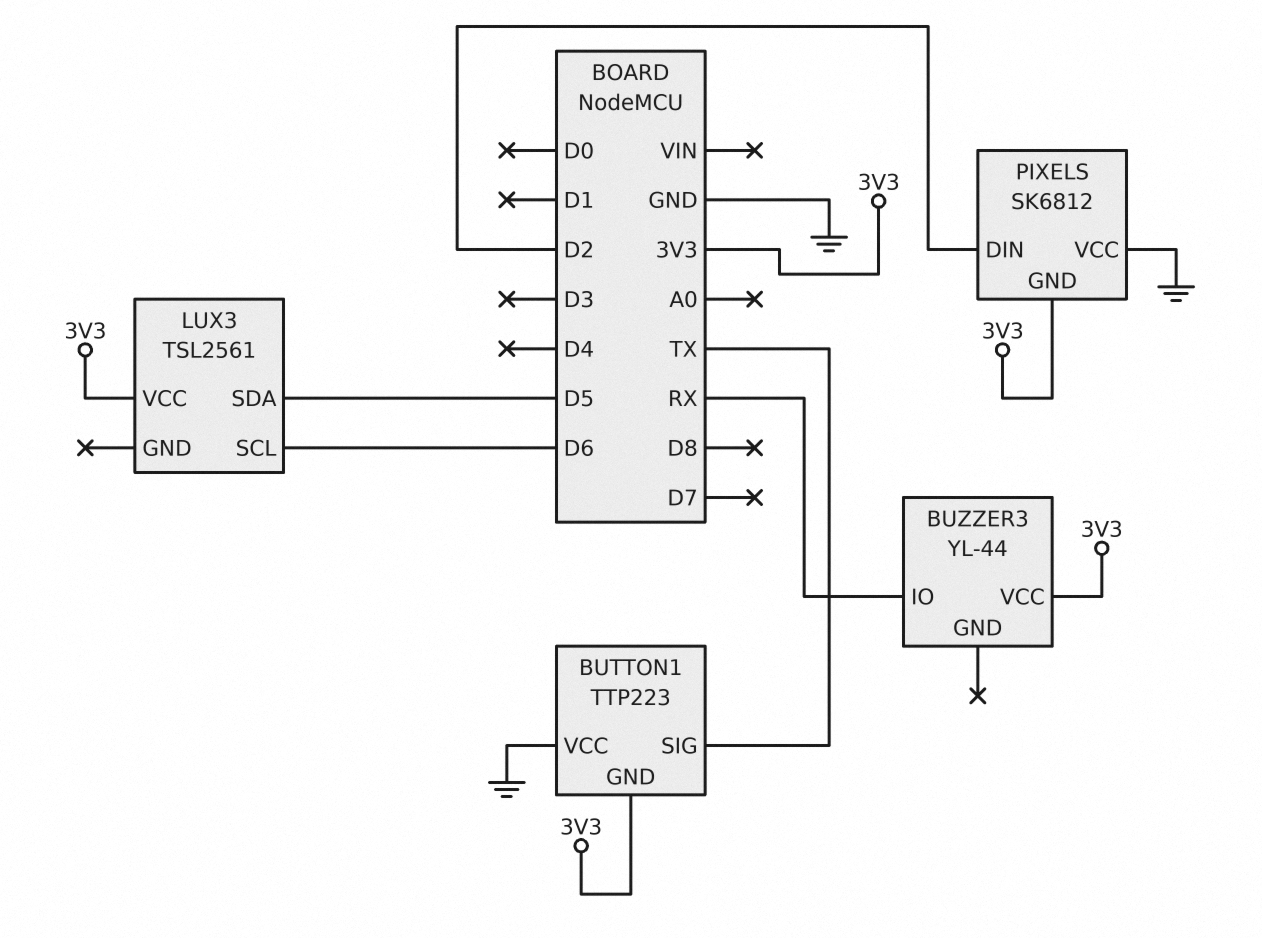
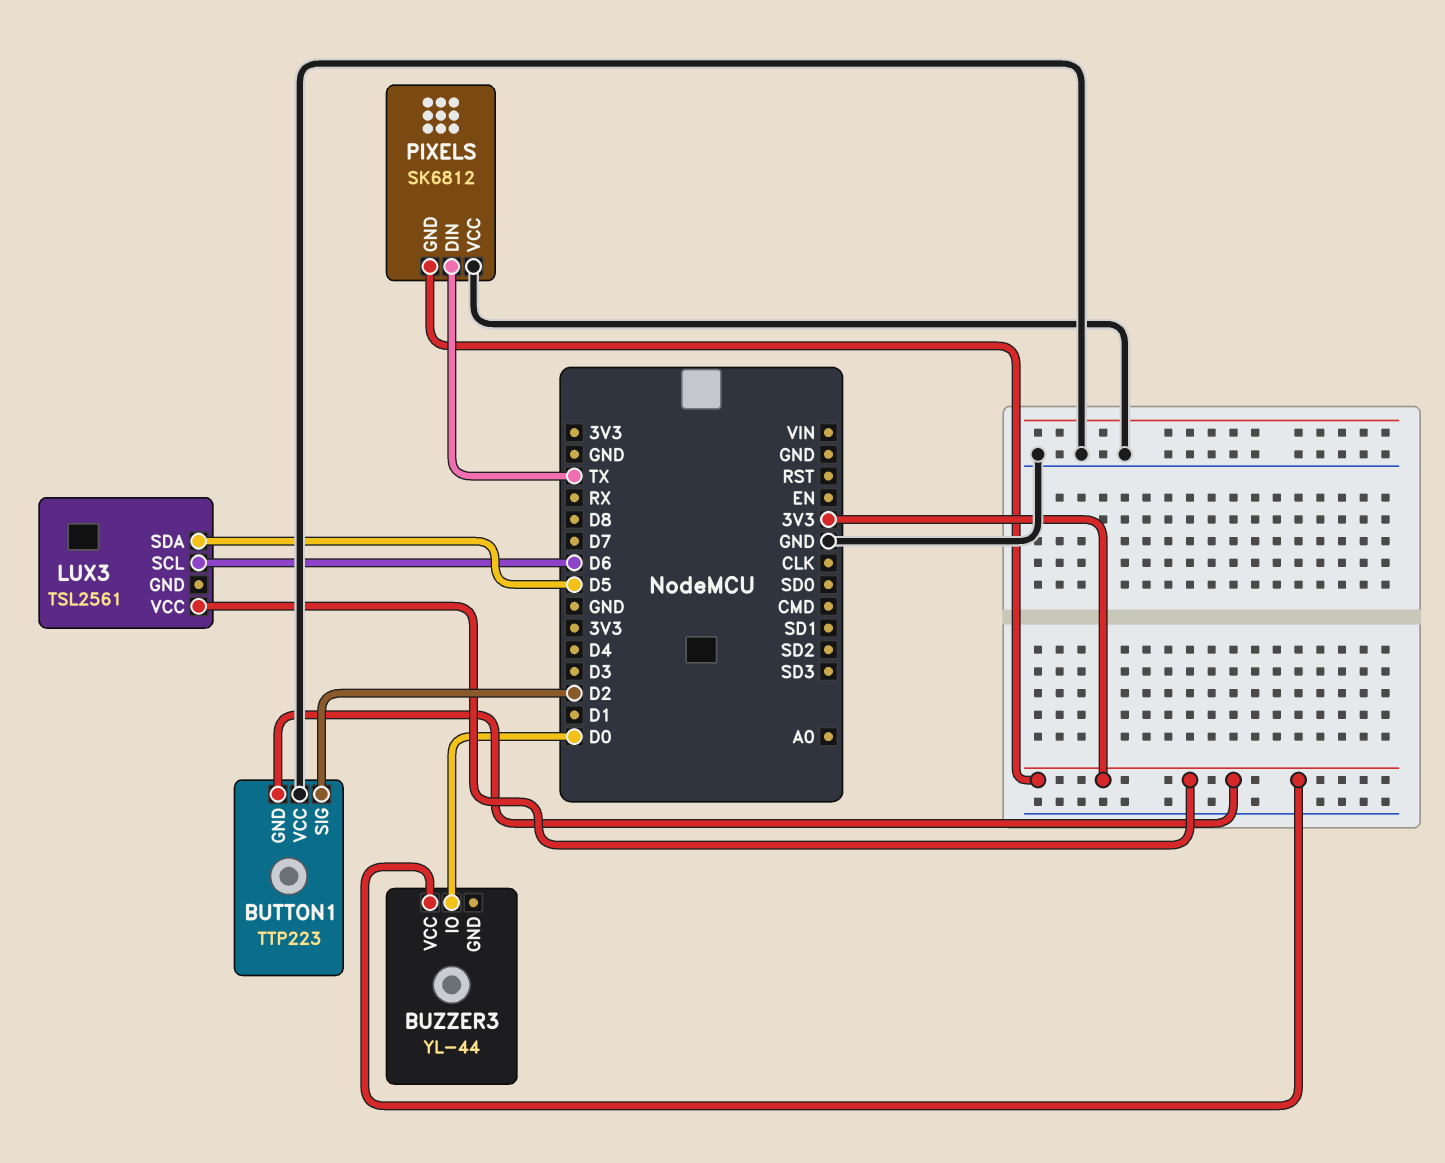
BUTTON1 pin SIG: TX -> D2
BUZZER3 pin IO: RX -> D0
PIXELS pin DIN: D2 -> TX

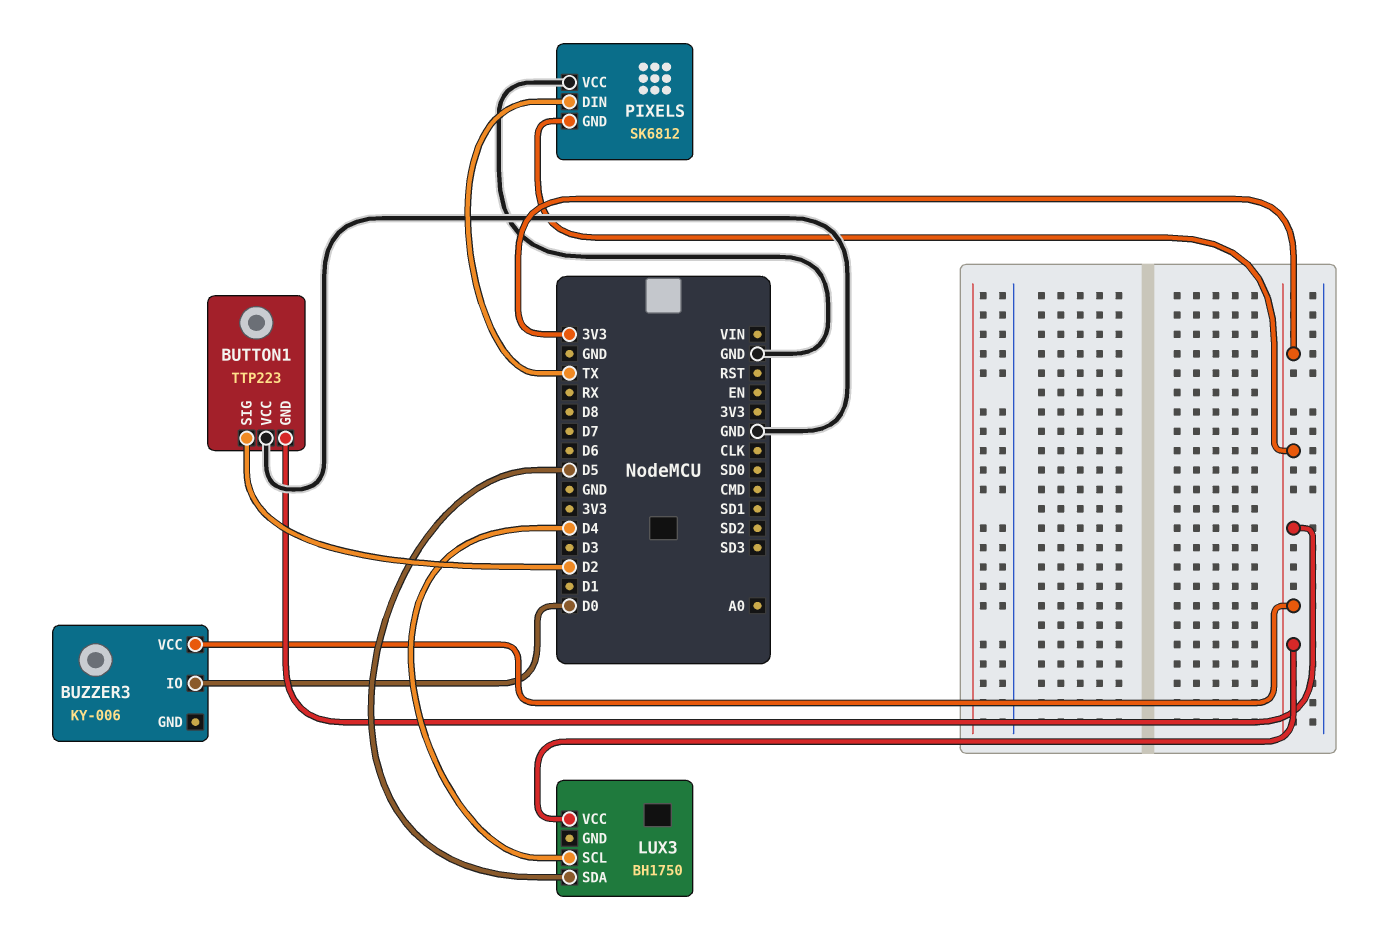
BUZZER3: YL-44 -> KY-006
LUX3: TSL2561 -> BH1750
LUX3 pin SCL: D6 -> D4

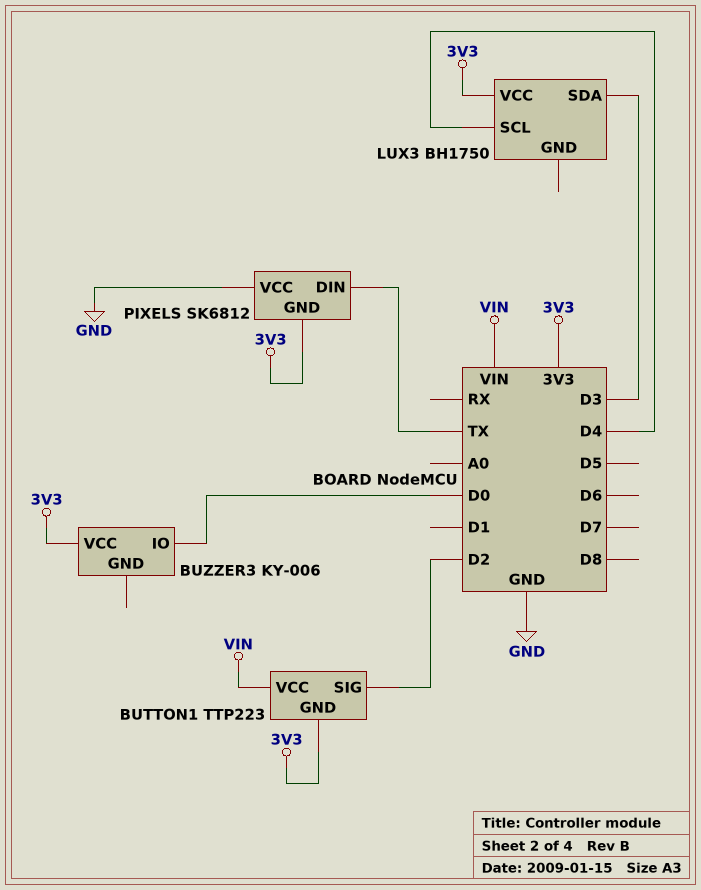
BUTTON1 pin VCC: GND -> VIN
LUX3 pin SDA: D5 -> D3

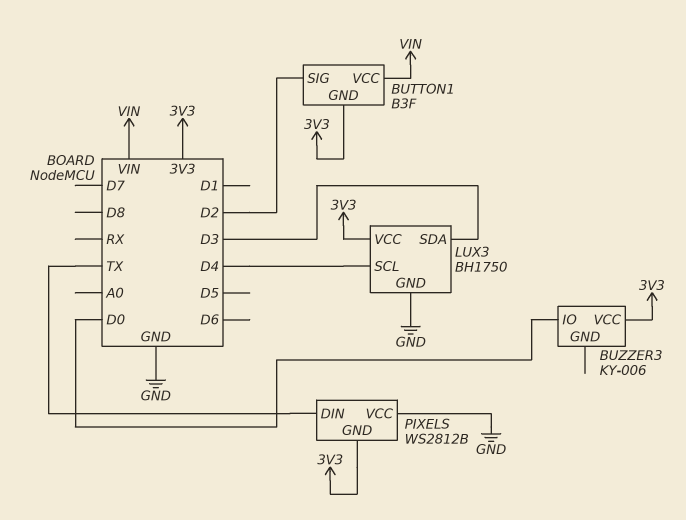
BUTTON1: TTP223 -> B3F
LUX3 pin GND: none -> GND
PIXELS: SK6812 -> WS2812B

